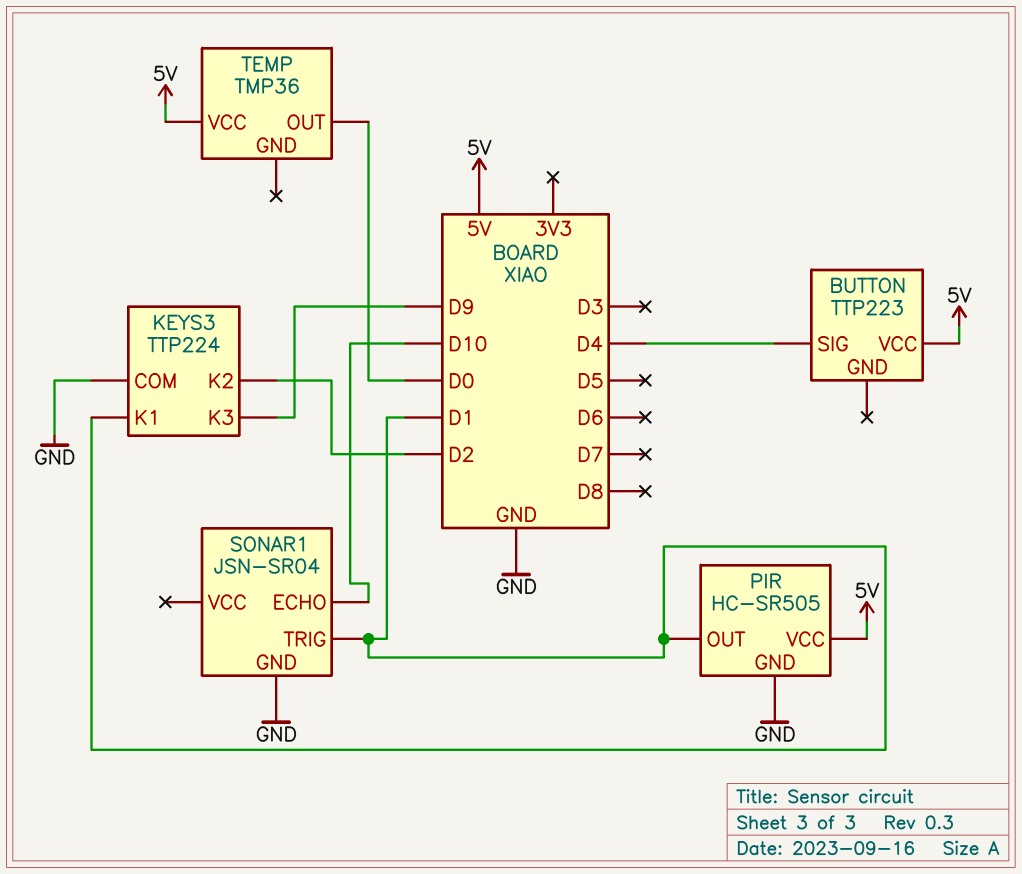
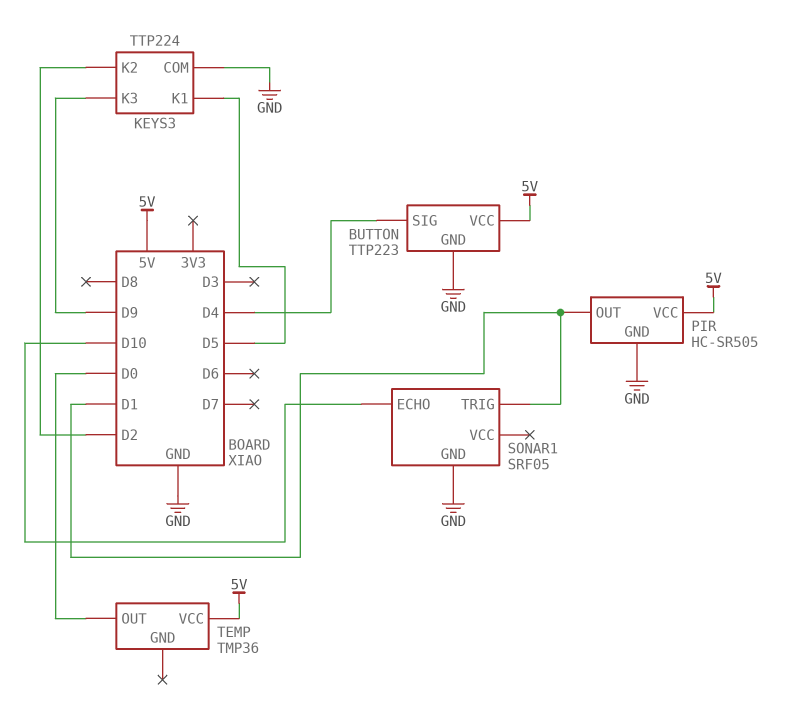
BUTTON pin GND: none -> GND
KEYS3 pin K1: D1 -> D5
SONAR1: JSN-SR04 -> SRF05

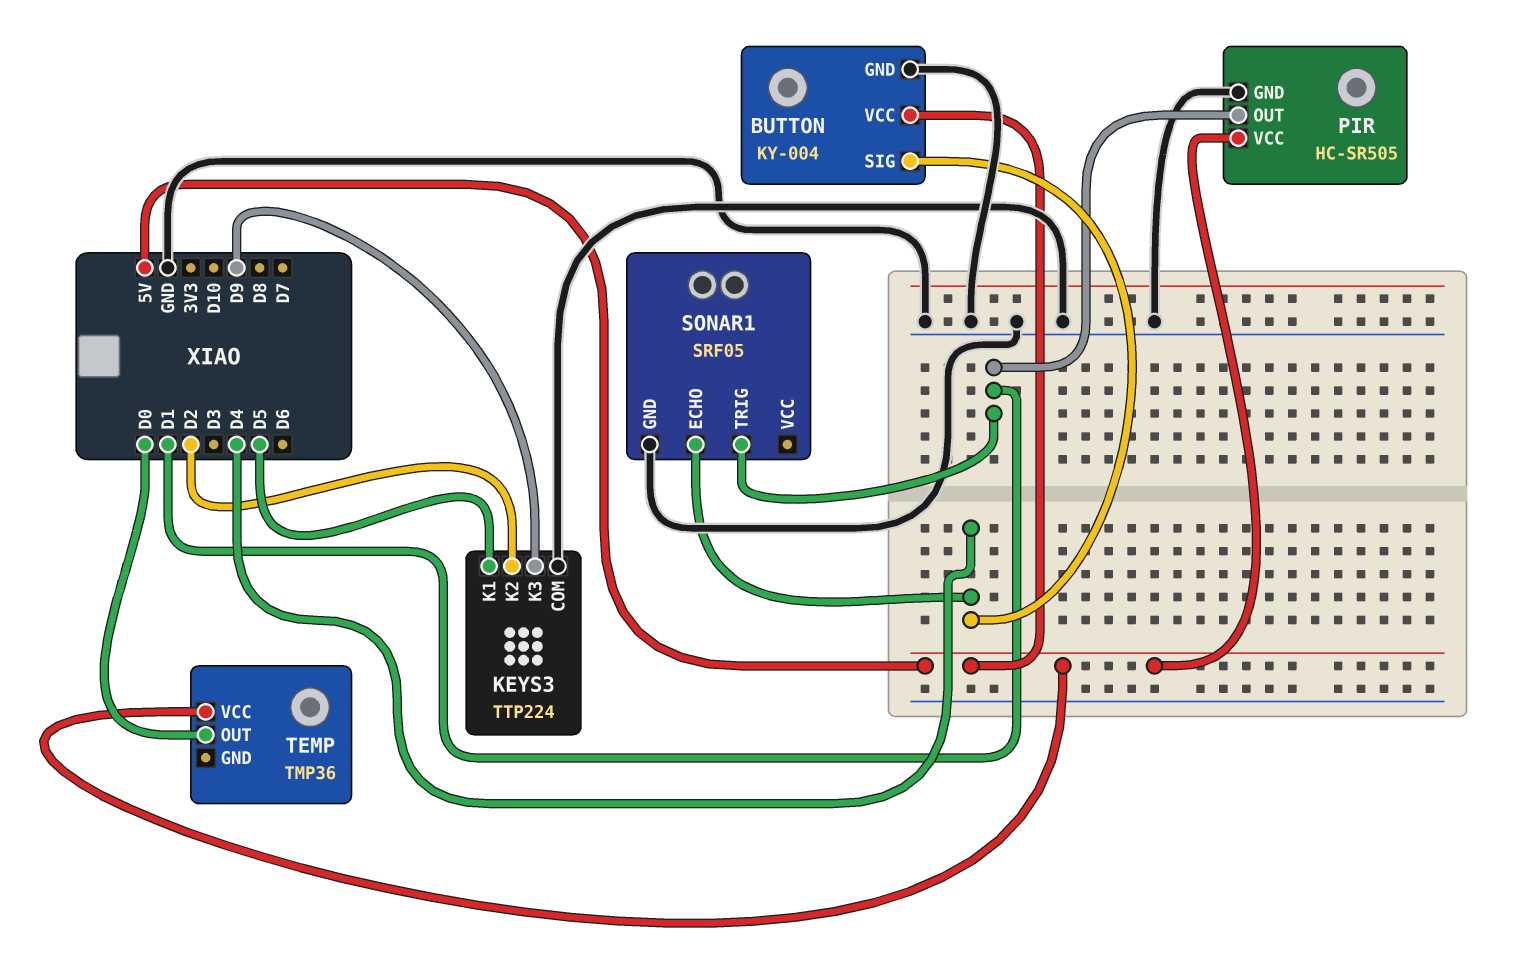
BUTTON: TTP223 -> KY-004
SONAR1 pin ECHO: D10 -> D4

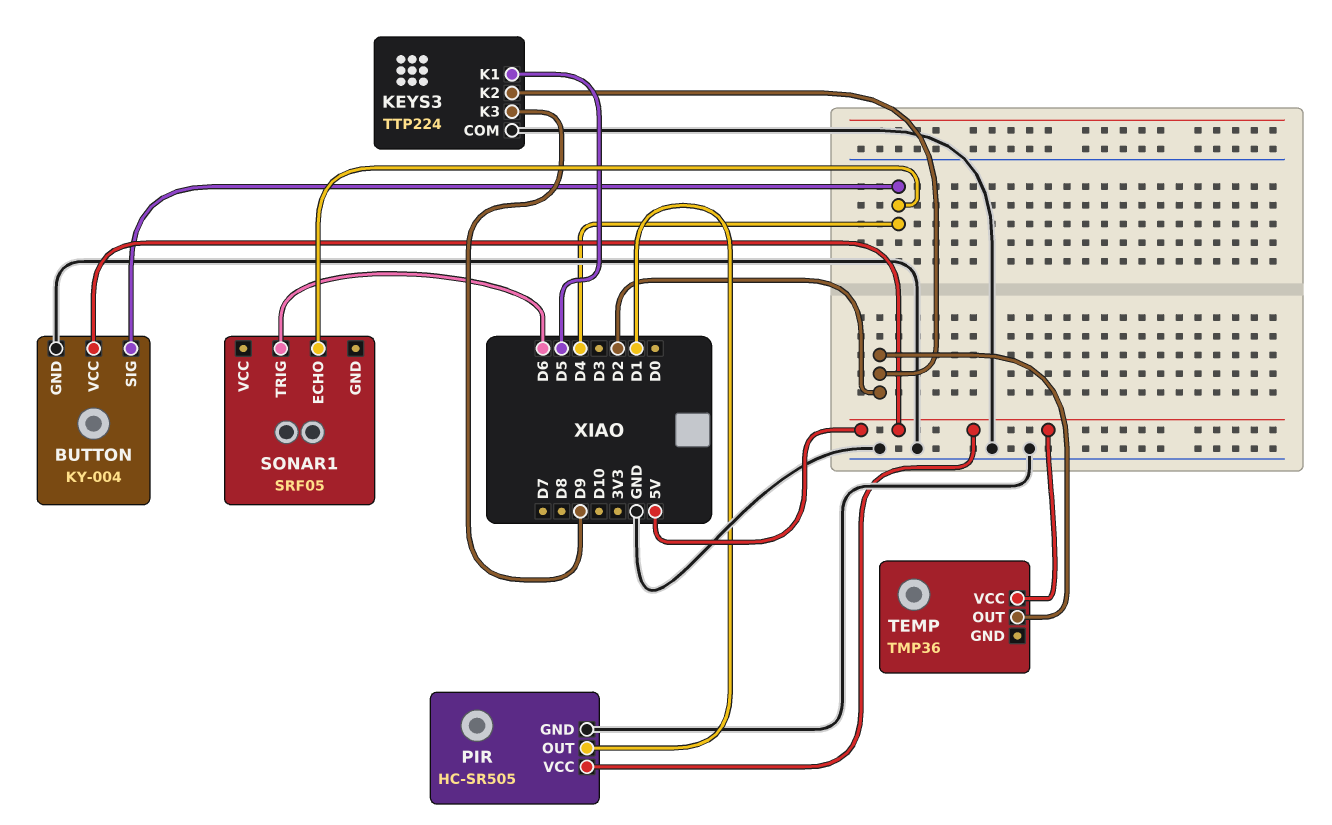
SONAR1 pin GND: GND -> none
SONAR1 pin TRIG: D1 -> D6
TEMP pin OUT: D0 -> D2

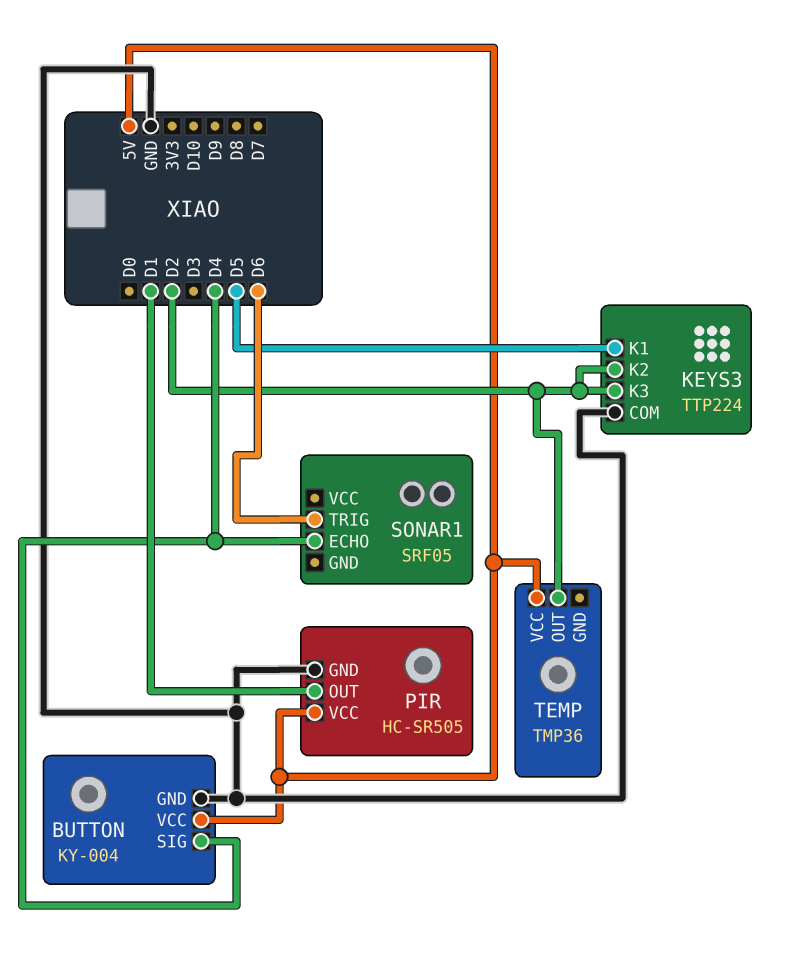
KEYS3 pin K3: D9 -> D2

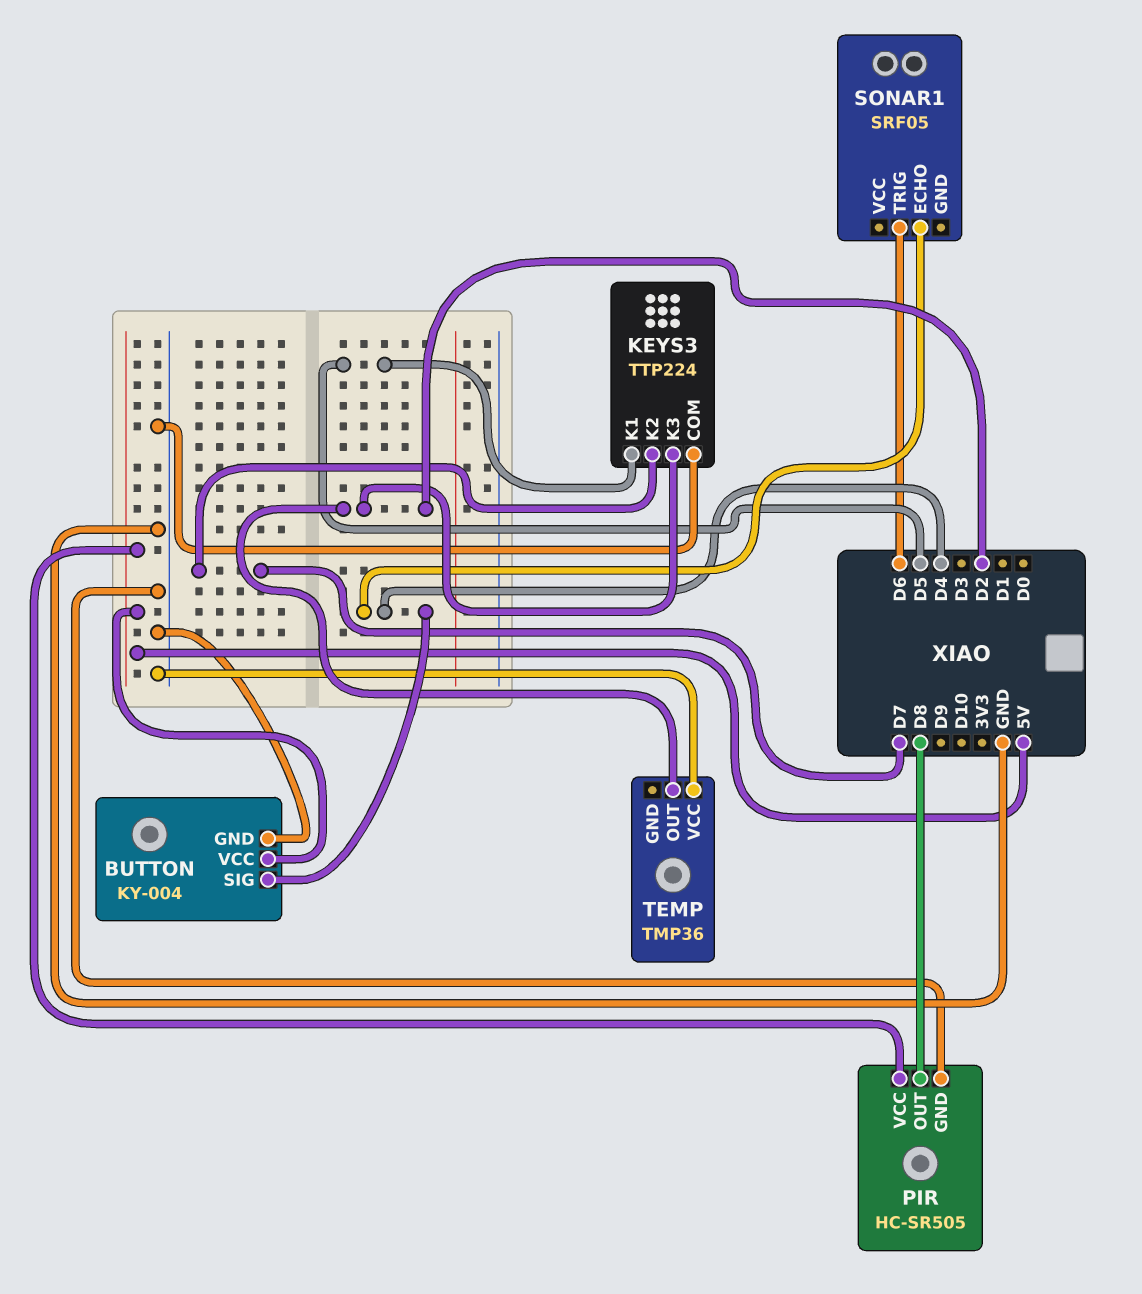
KEYS3 pin K2: D2 -> D7
PIR pin OUT: D1 -> D8
TEMP pin VCC: 5V -> GND

